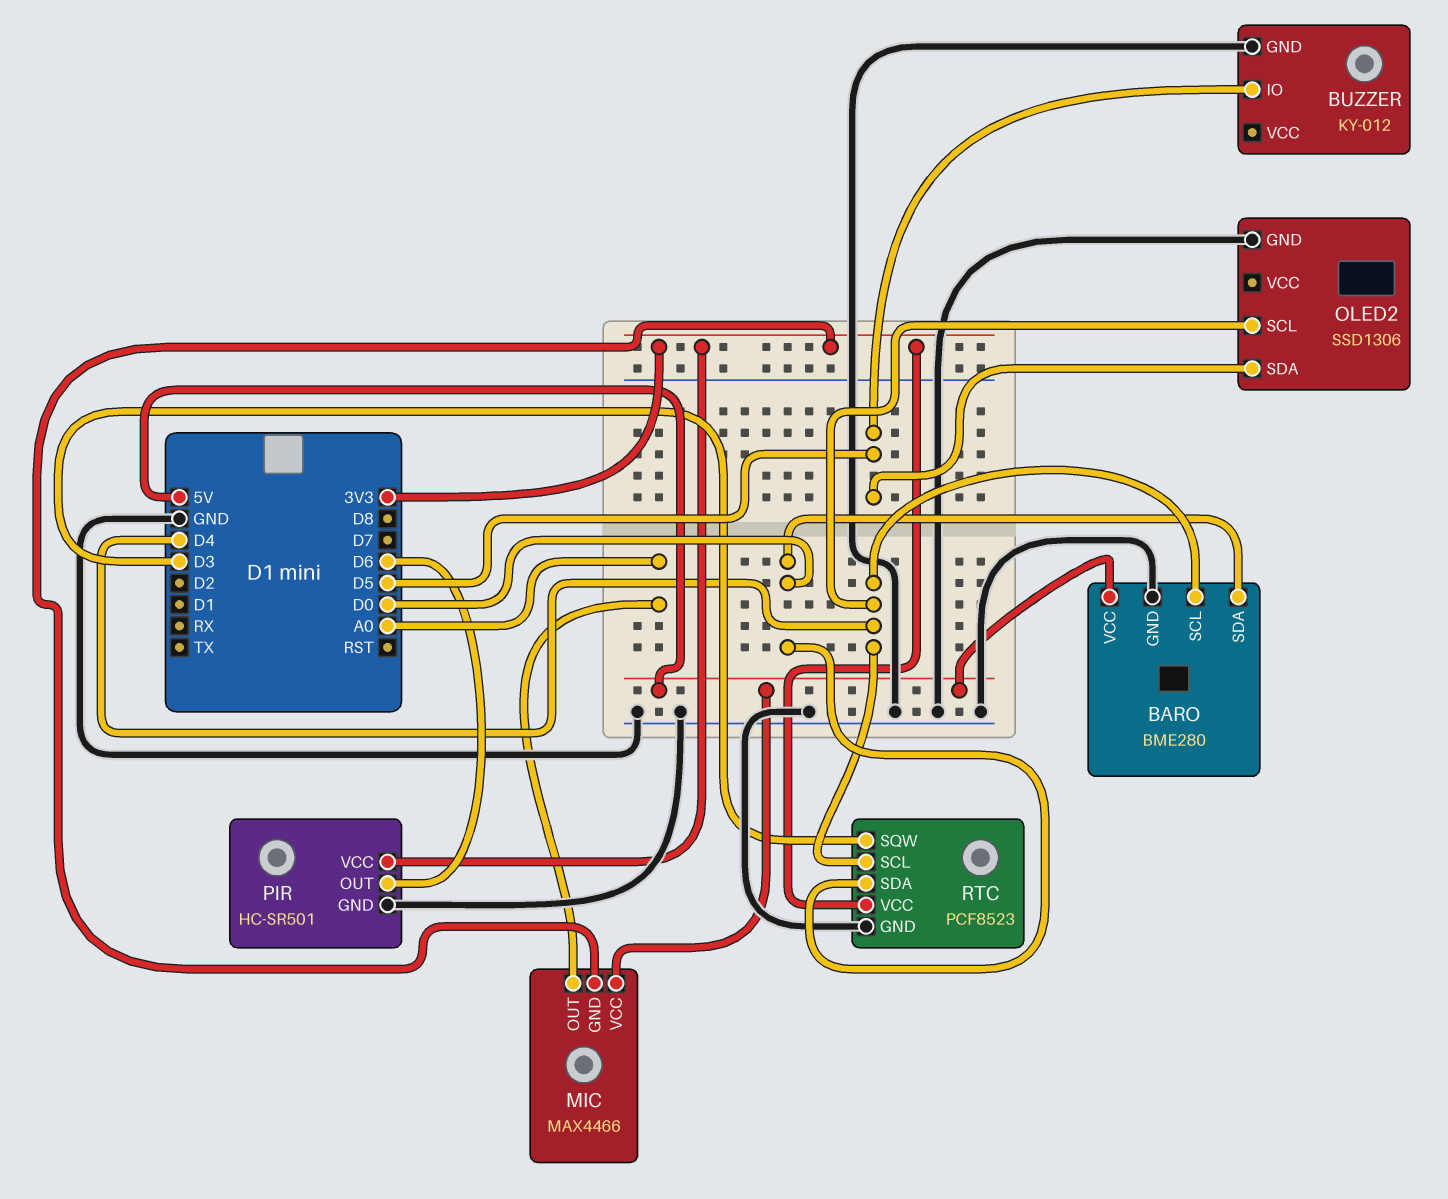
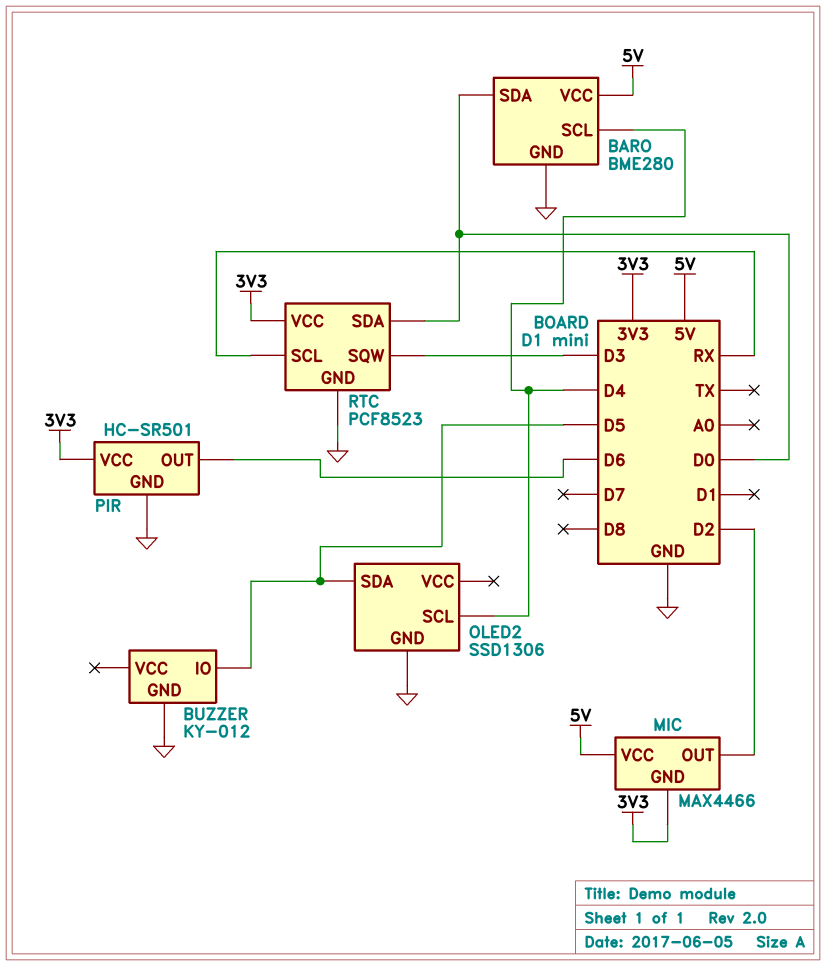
MIC pin OUT: A0 -> D2
RTC pin SCL: D4 -> RX

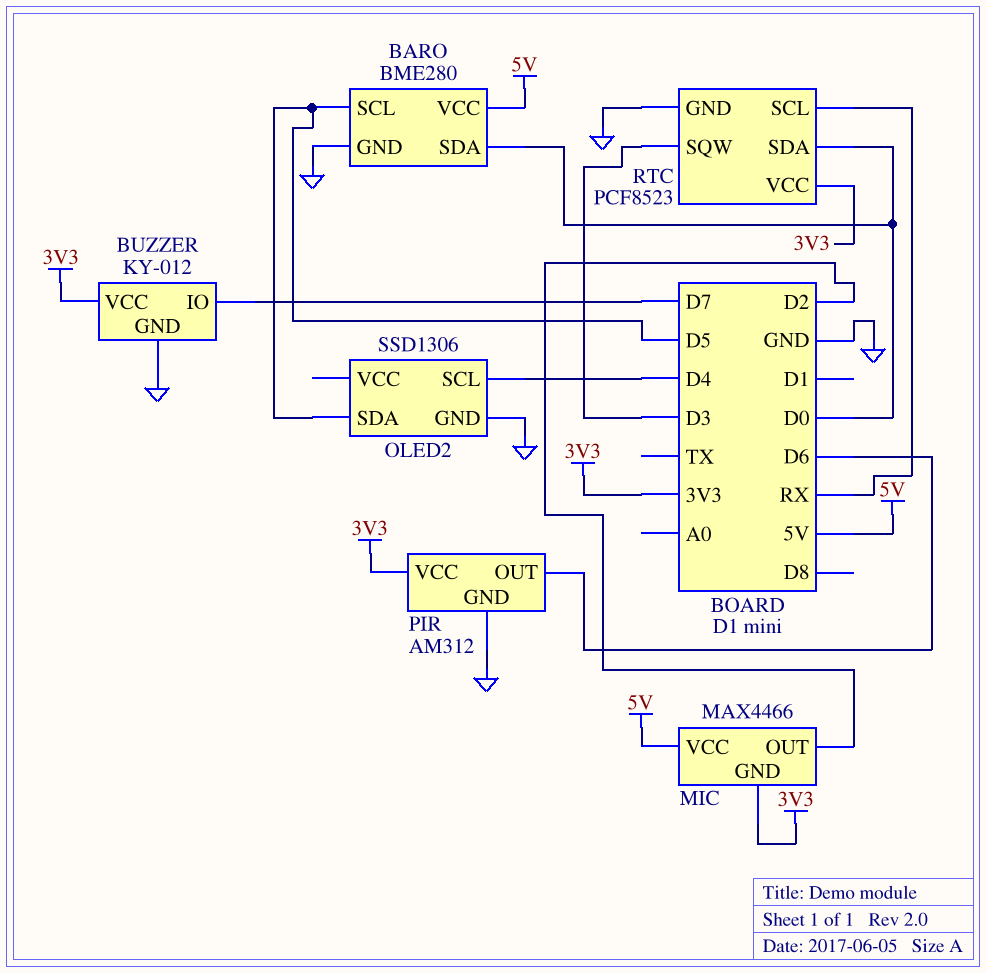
BARO pin SCL: D4 -> D5
BUZZER pin IO: D5 -> D7
BUZZER pin VCC: none -> 3V3
PIR: HC-SR501 -> AM312

